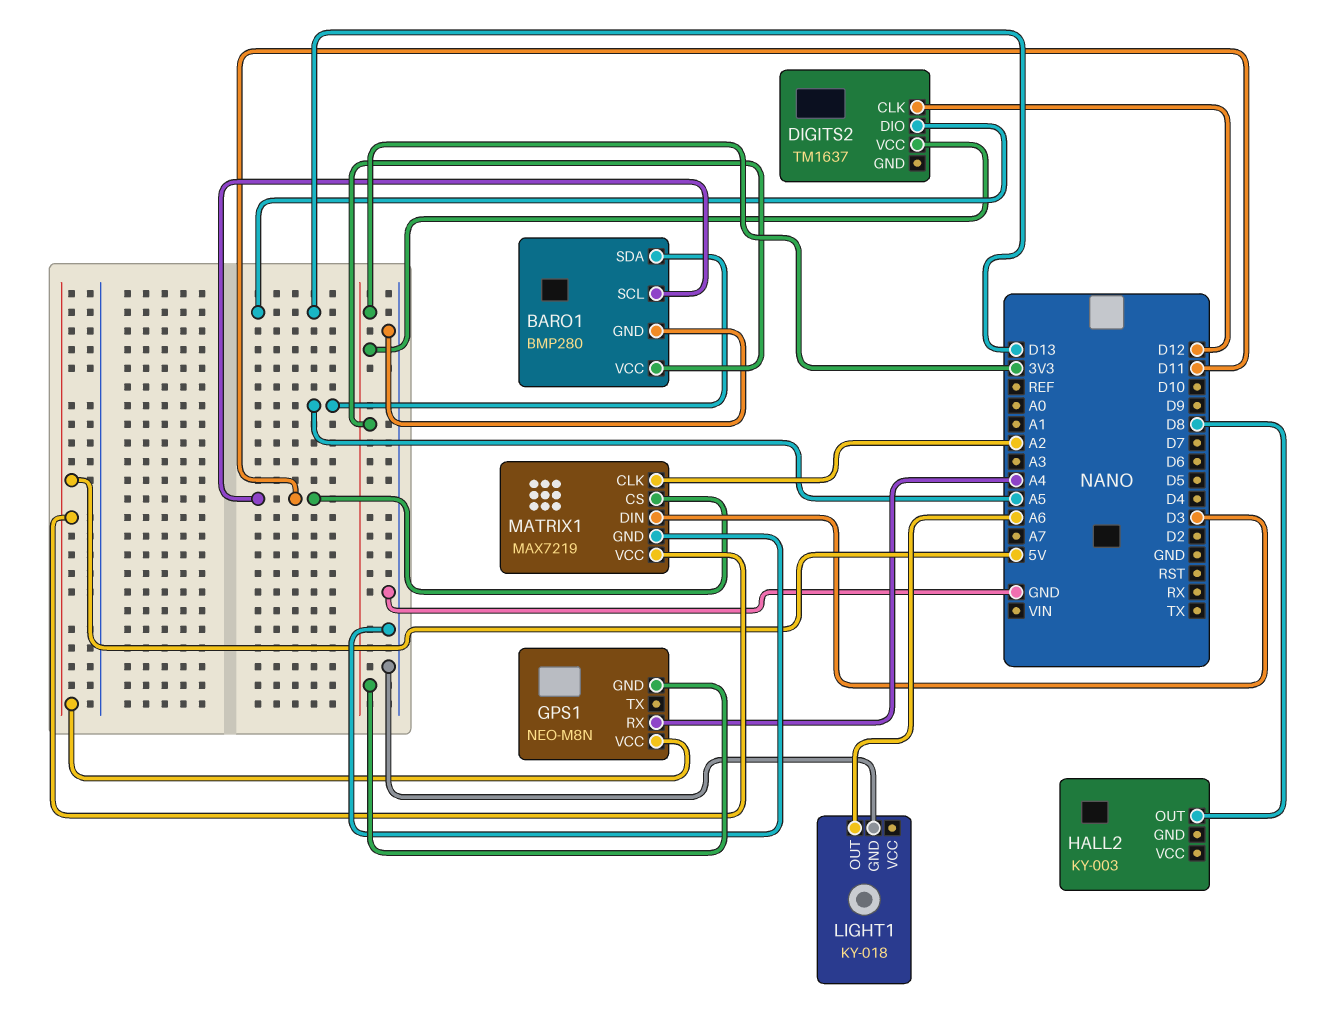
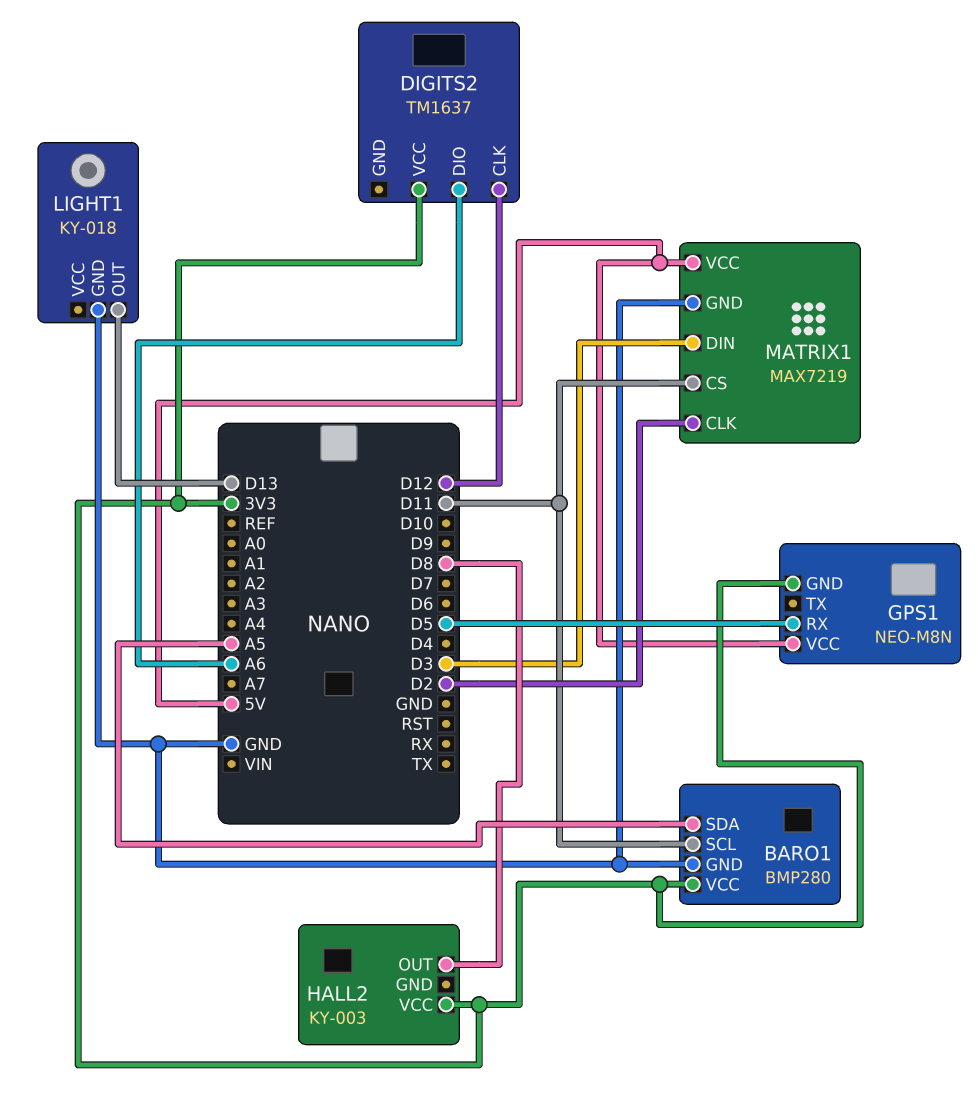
DIGITS2 pin DIO: D13 -> A6
GPS1 pin RX: A4 -> D5
HALL2 pin VCC: none -> 3V3
LIGHT1 pin OUT: A6 -> D13
MATRIX1 pin CLK: A2 -> D2

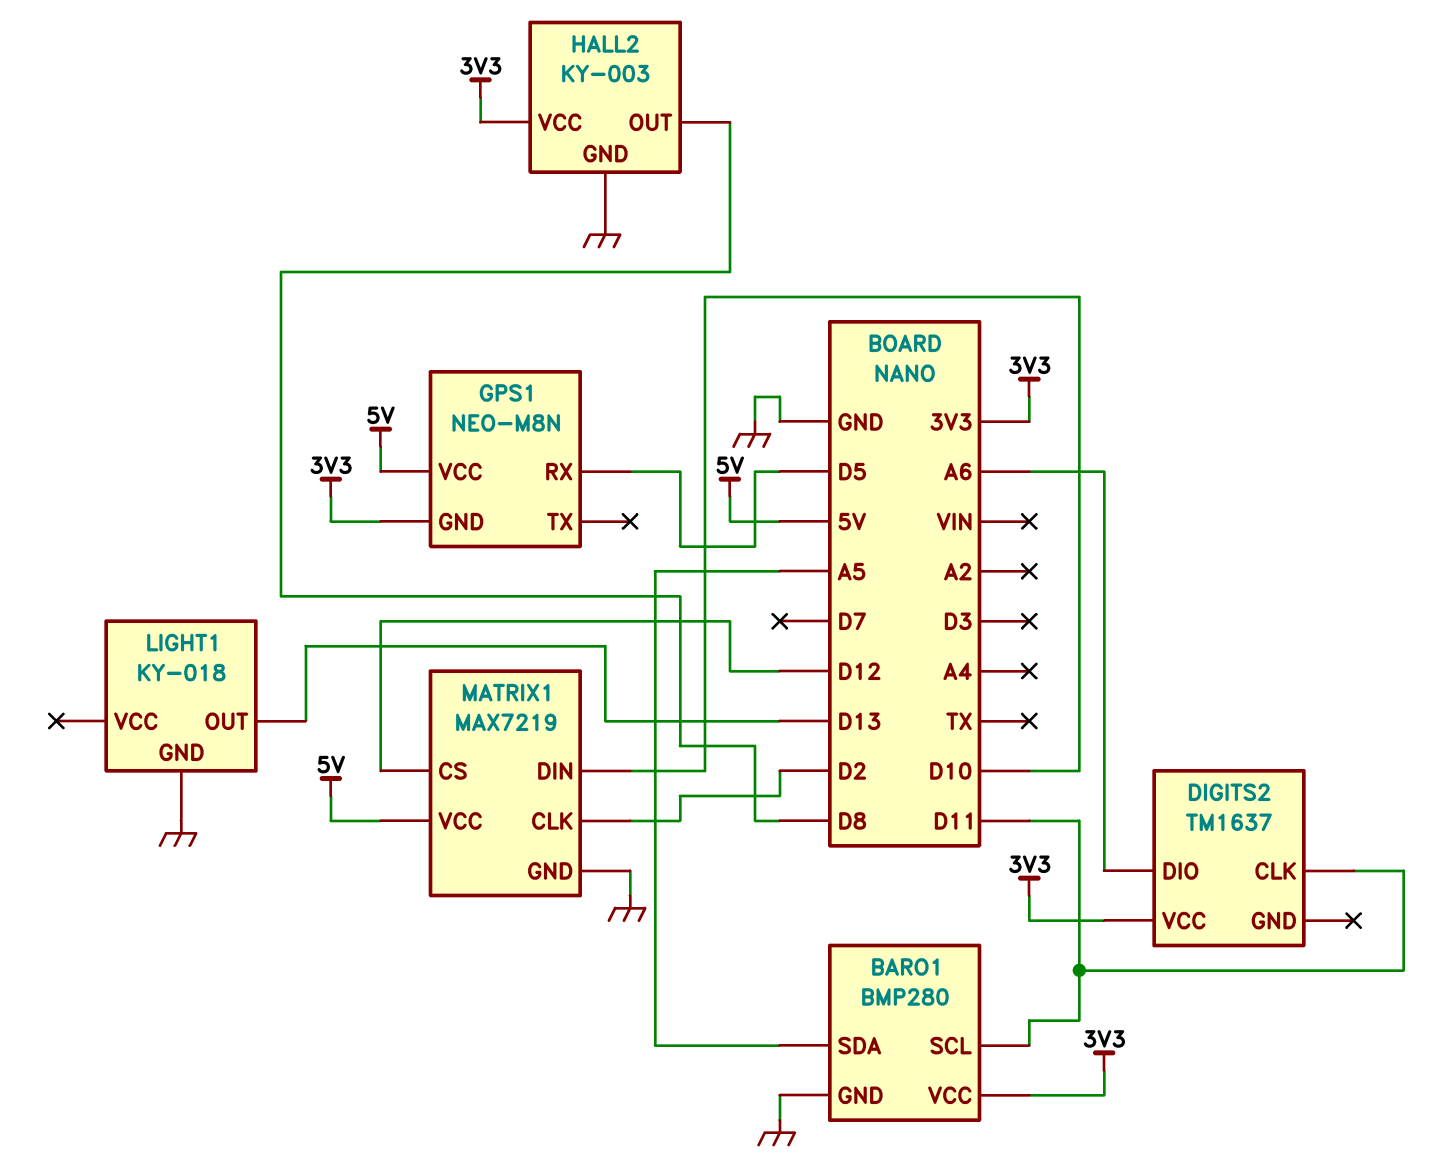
DIGITS2 pin CLK: D12 -> D11
HALL2 pin GND: none -> GND
MATRIX1 pin CS: D11 -> D12
MATRIX1 pin DIN: D3 -> D10

